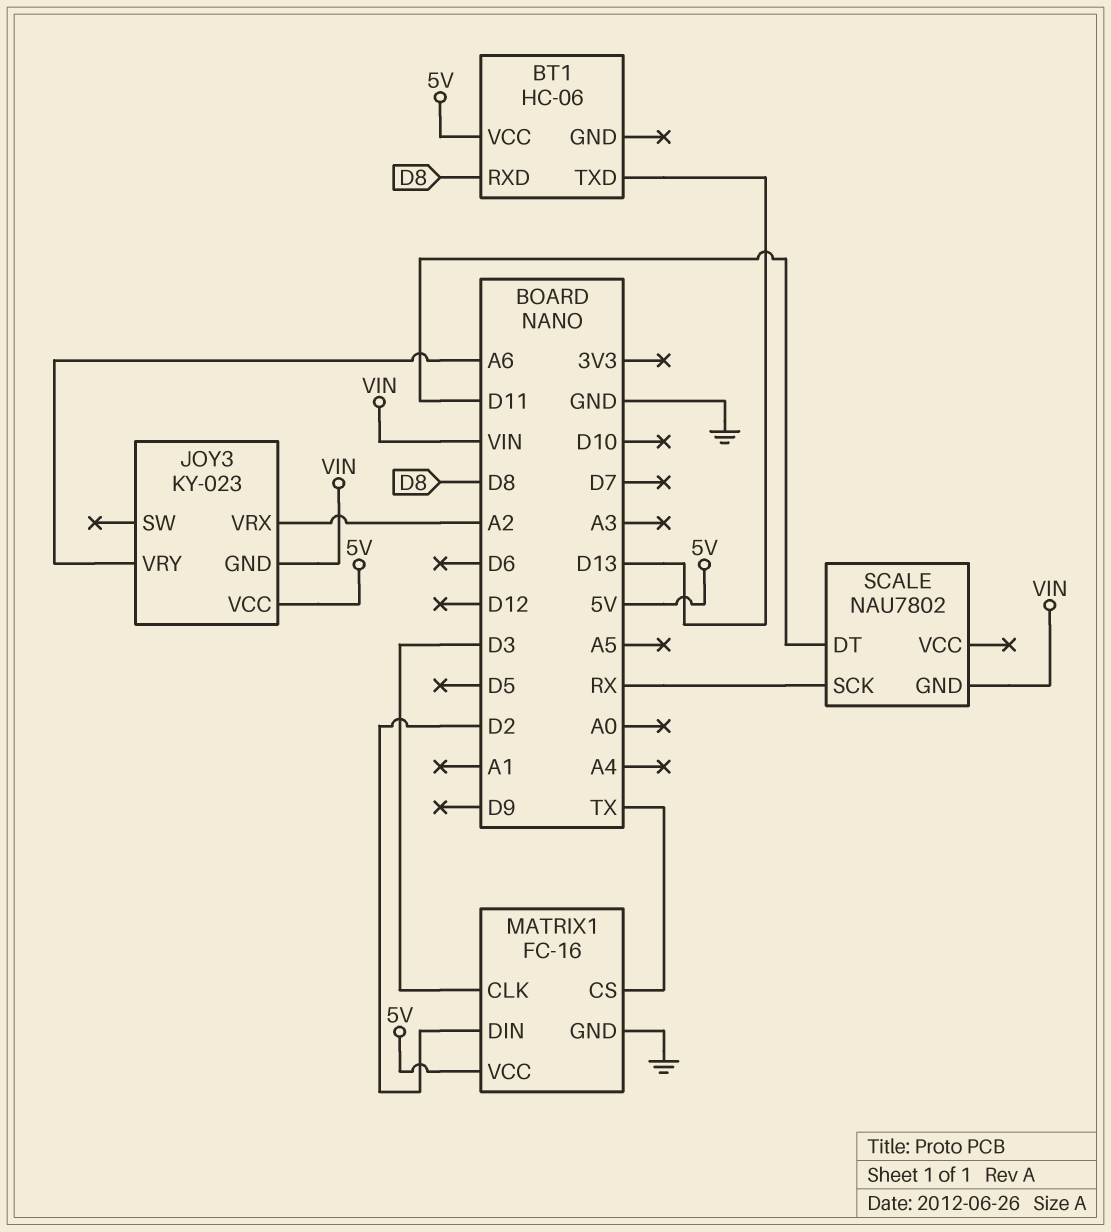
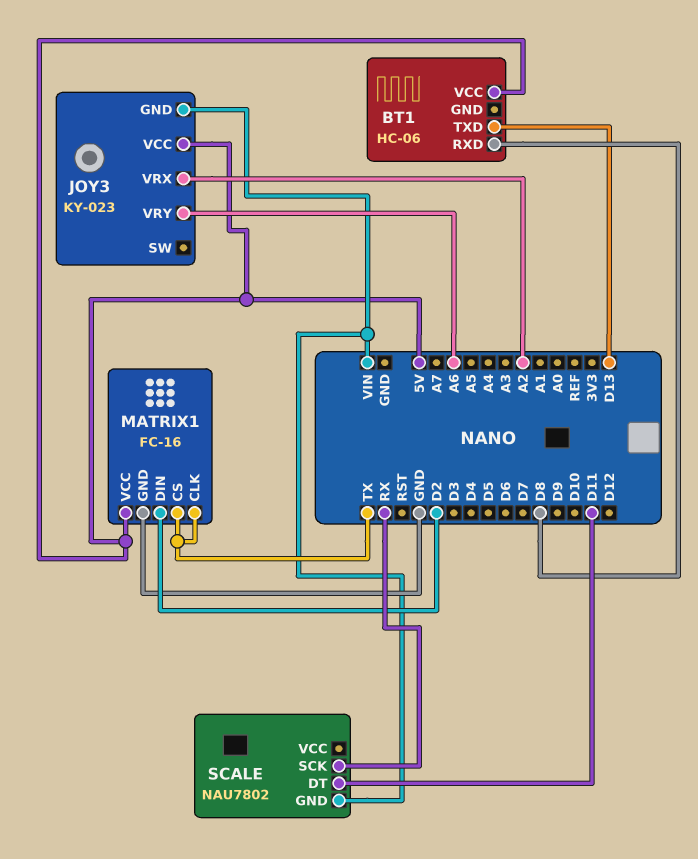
MATRIX1 pin CLK: D3 -> TX

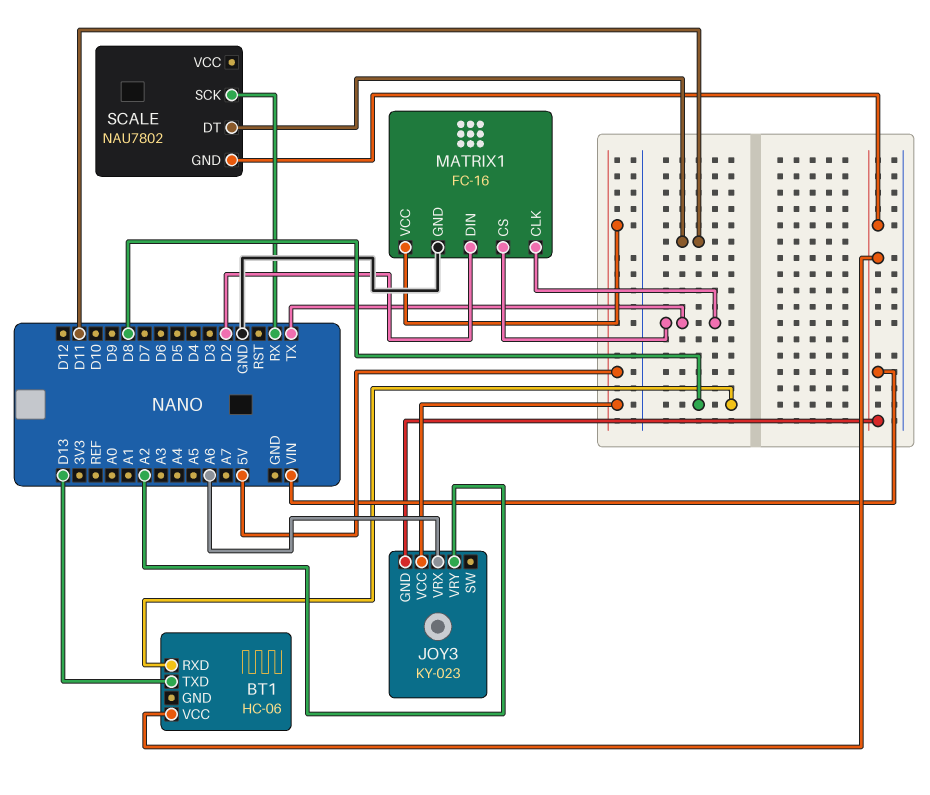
BT1 pin VCC: 5V -> VIN
JOY3 pin VRX: A2 -> A6
JOY3 pin VRY: A6 -> A2

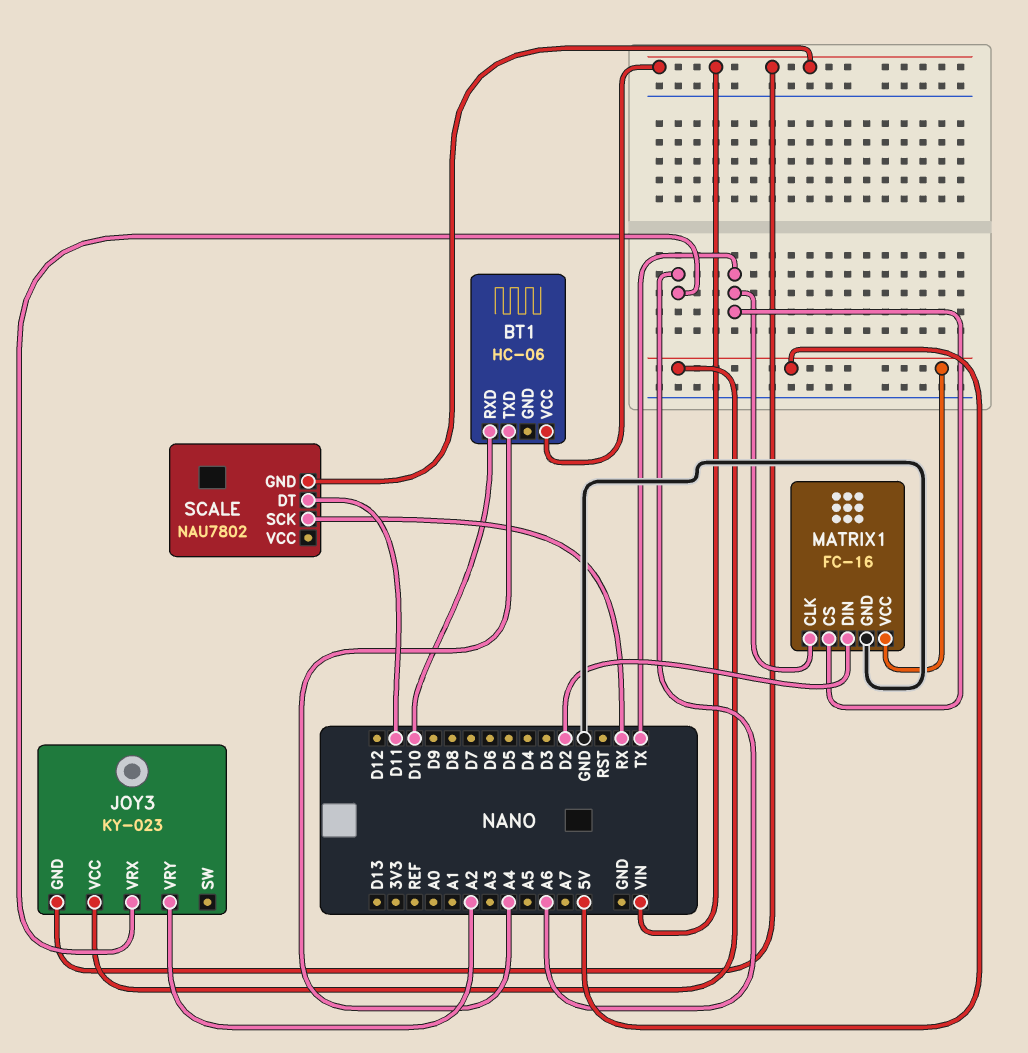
BT1 pin RXD: D8 -> D10
BT1 pin TXD: D13 -> A4

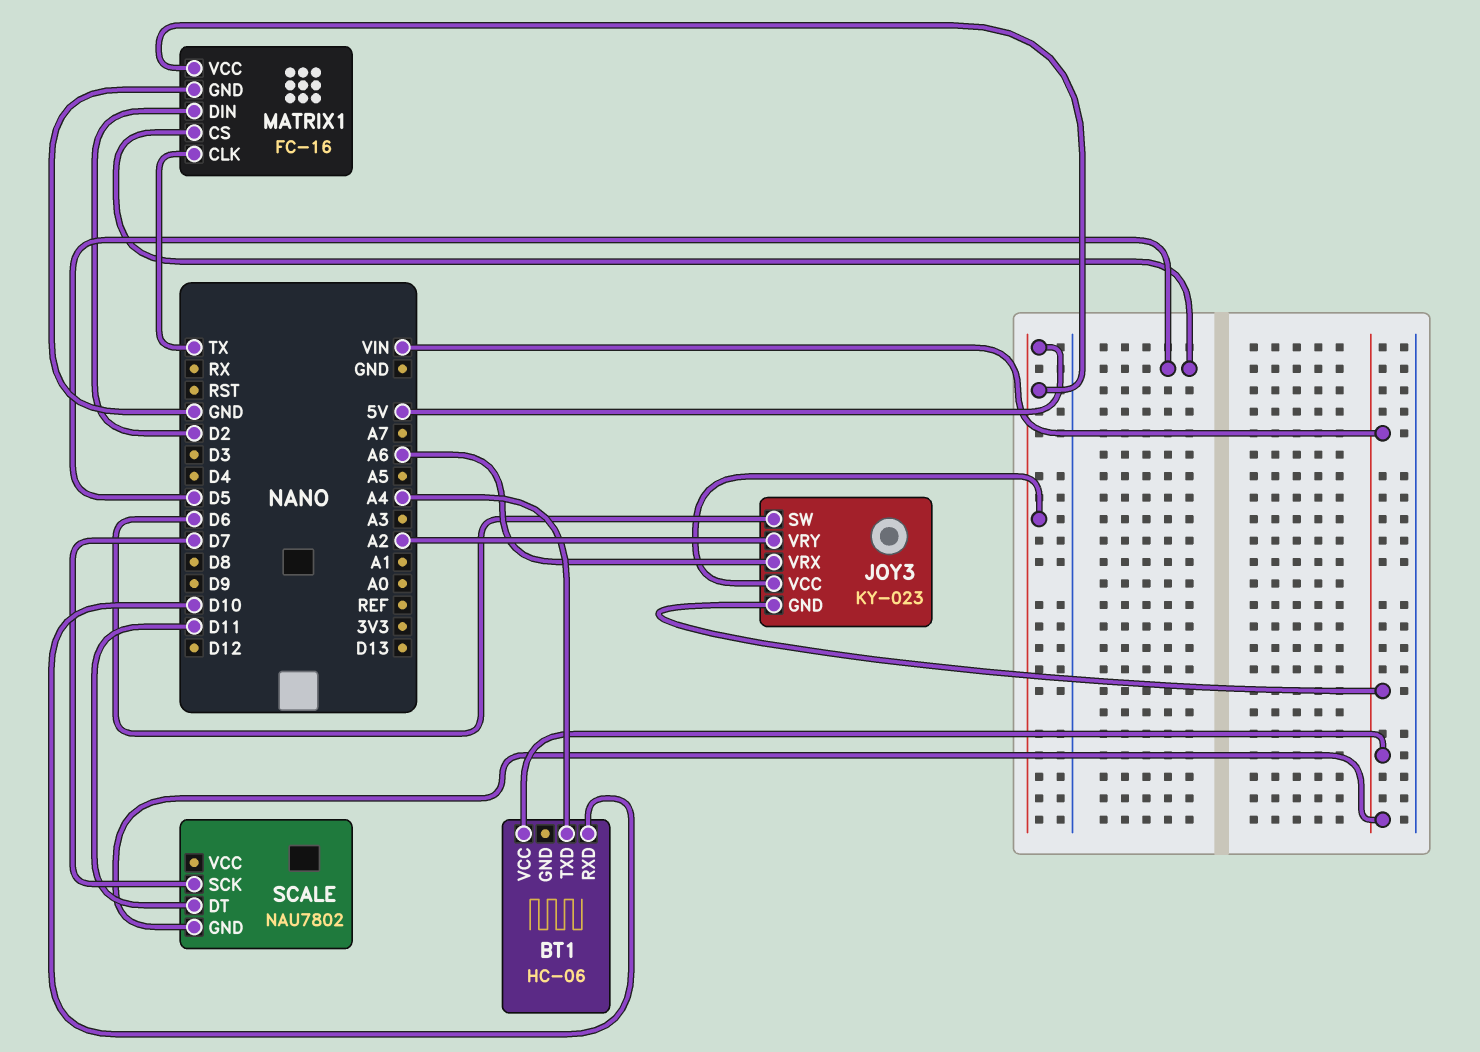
JOY3 pin SW: none -> D6
MATRIX1 pin CS: TX -> D5
SCALE pin SCK: RX -> D7

